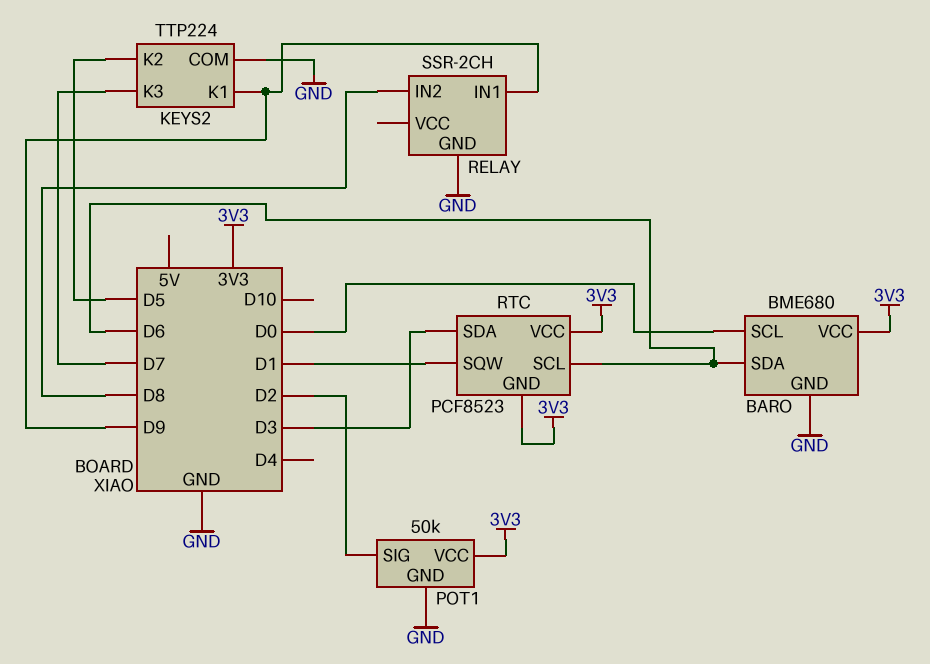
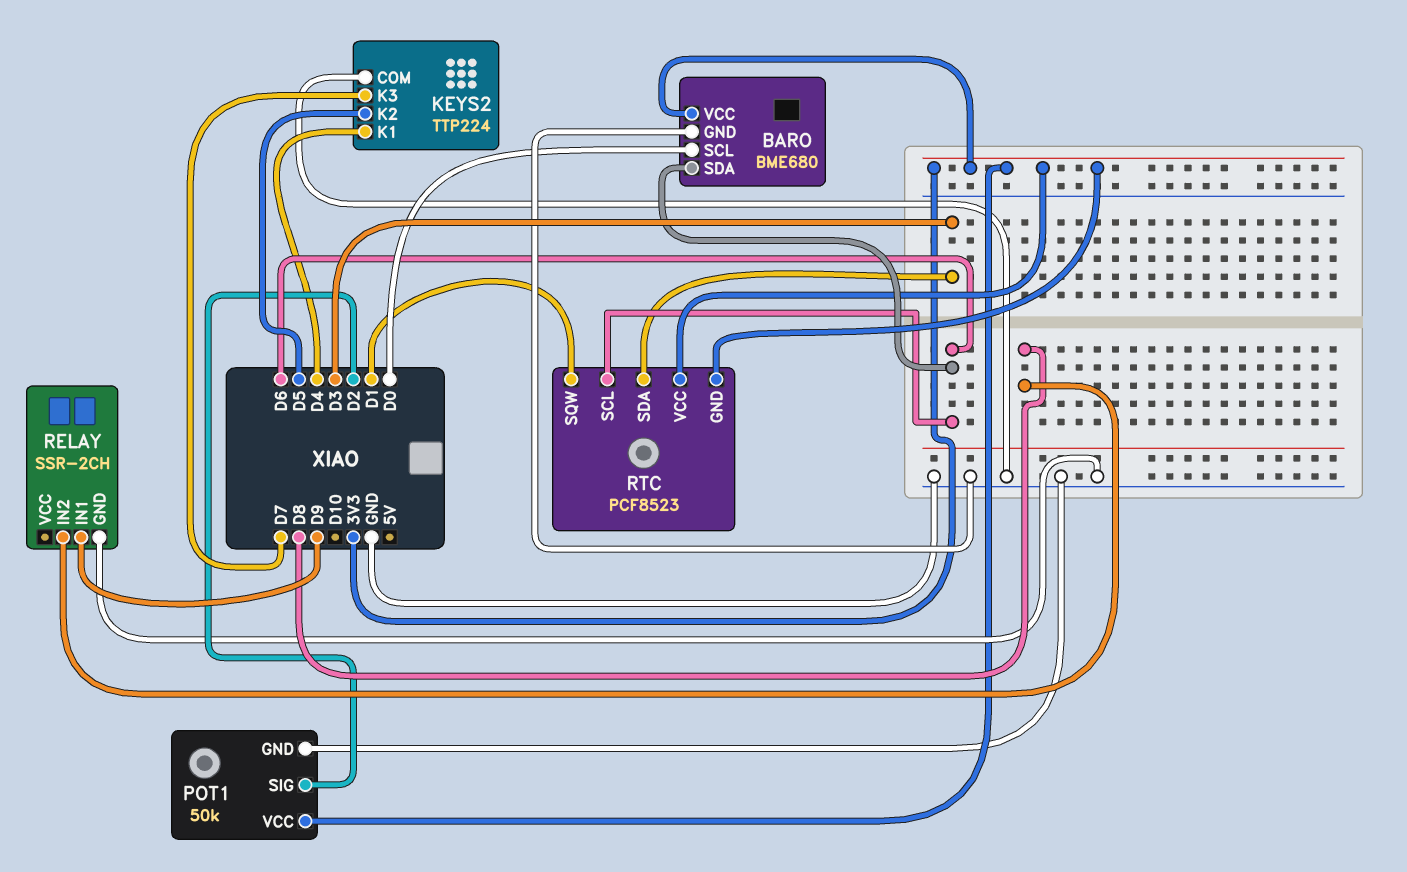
KEYS2 pin K1: D9 -> D4

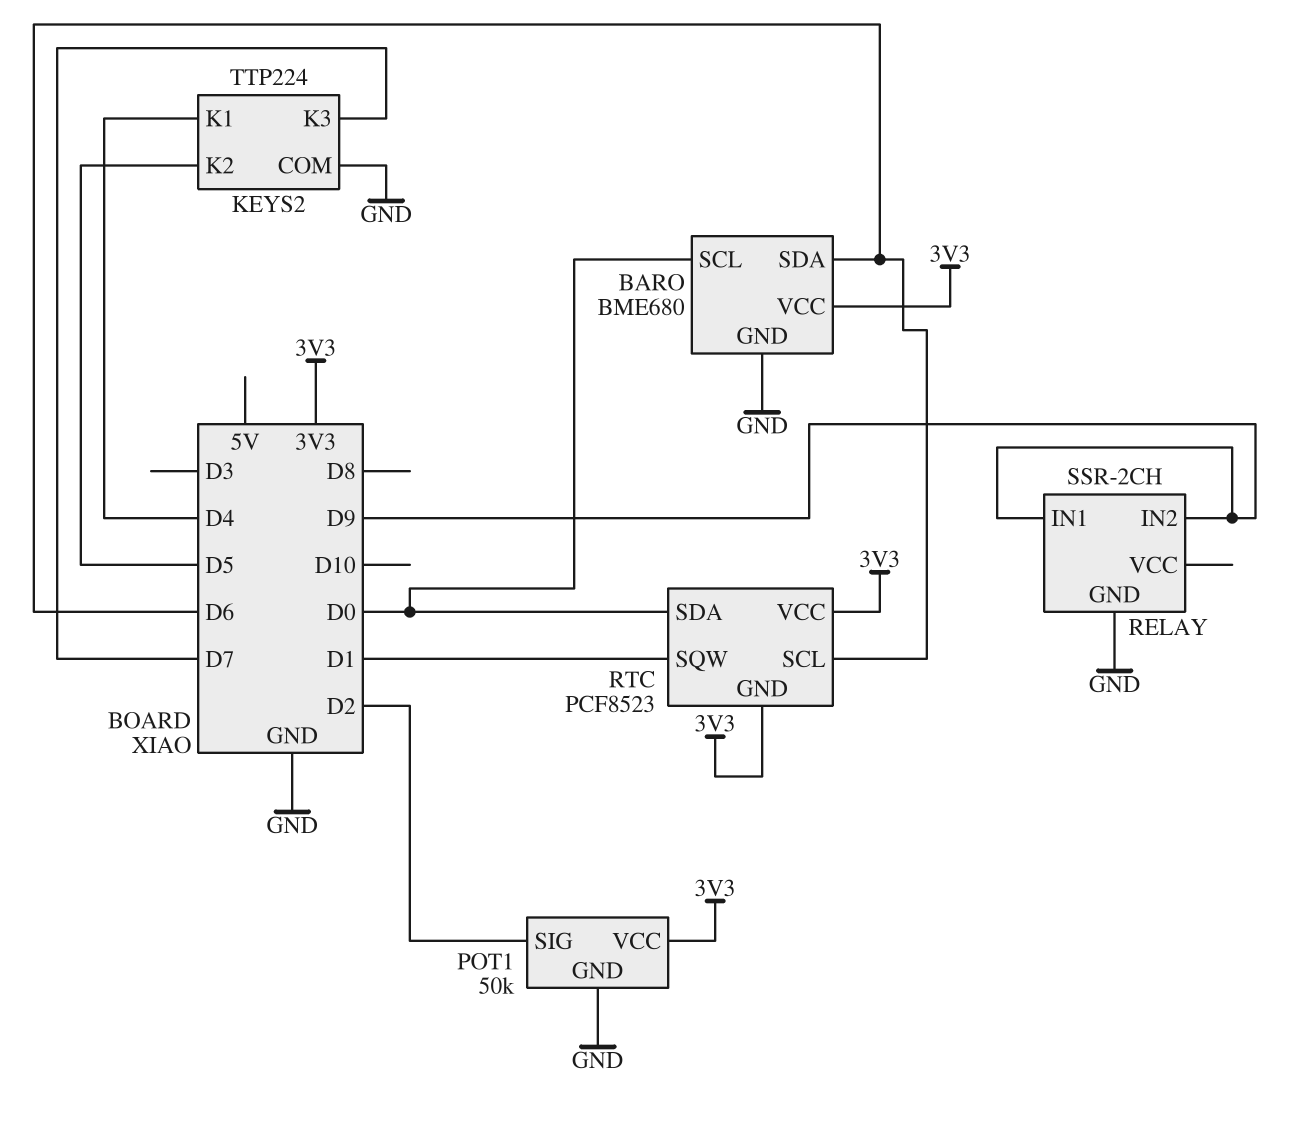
RELAY pin IN2: D8 -> D9
RTC pin SDA: D3 -> D0

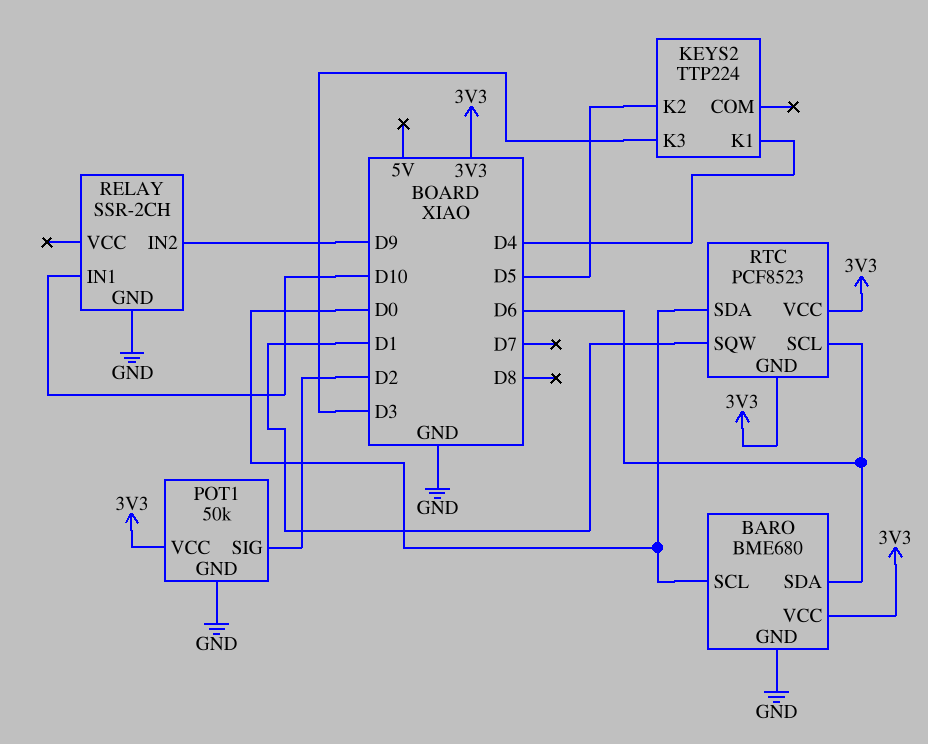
KEYS2 pin COM: GND -> none
KEYS2 pin K3: D7 -> D3
RELAY pin IN1: D9 -> D10

